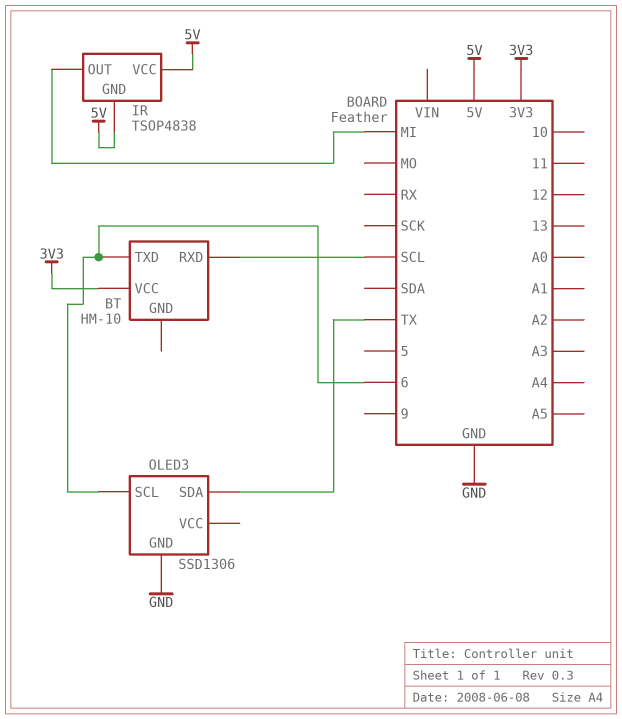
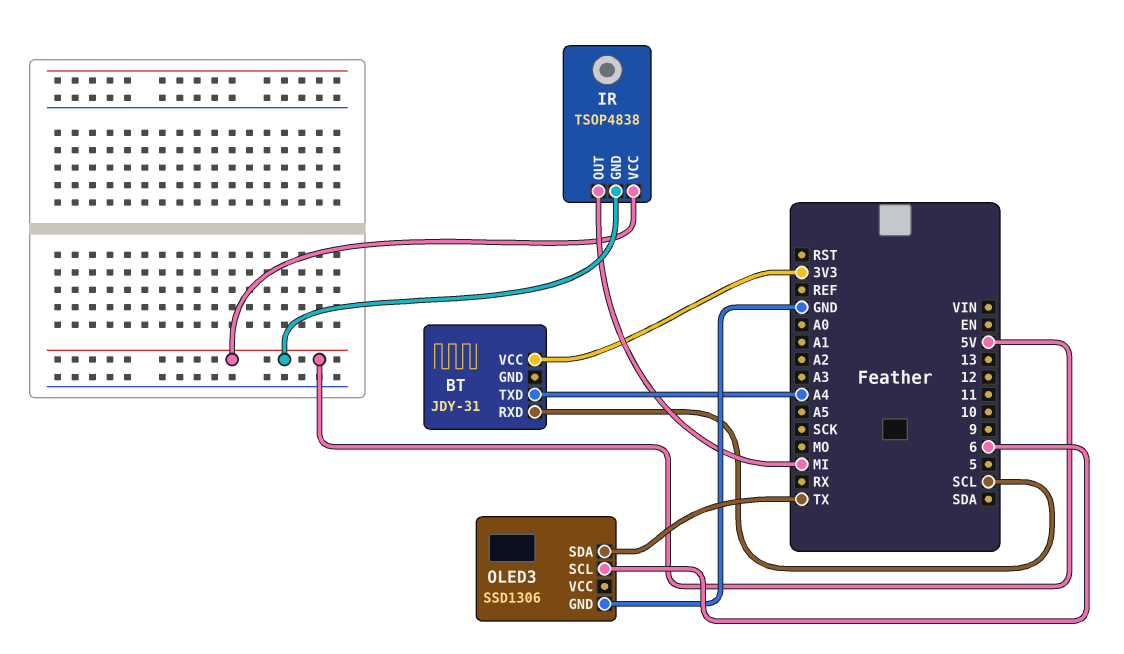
BT: HM-10 -> JDY-31
BT pin TXD: 6 -> A4

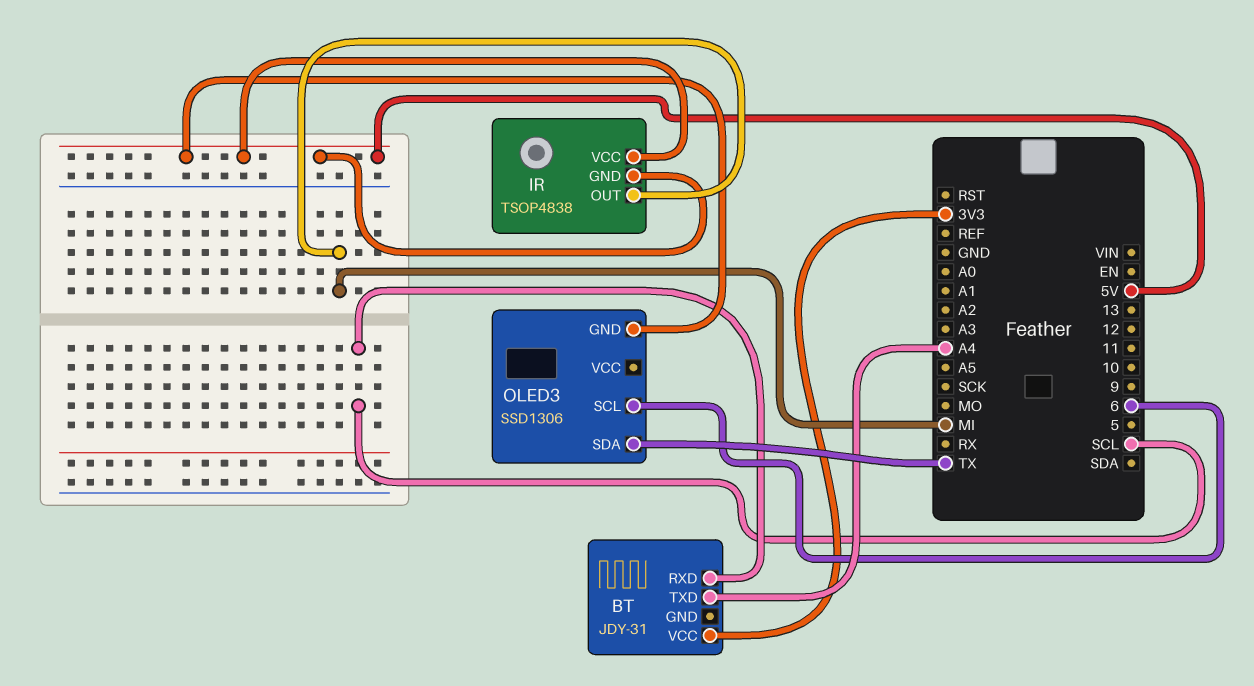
OLED3 pin GND: GND -> 5V

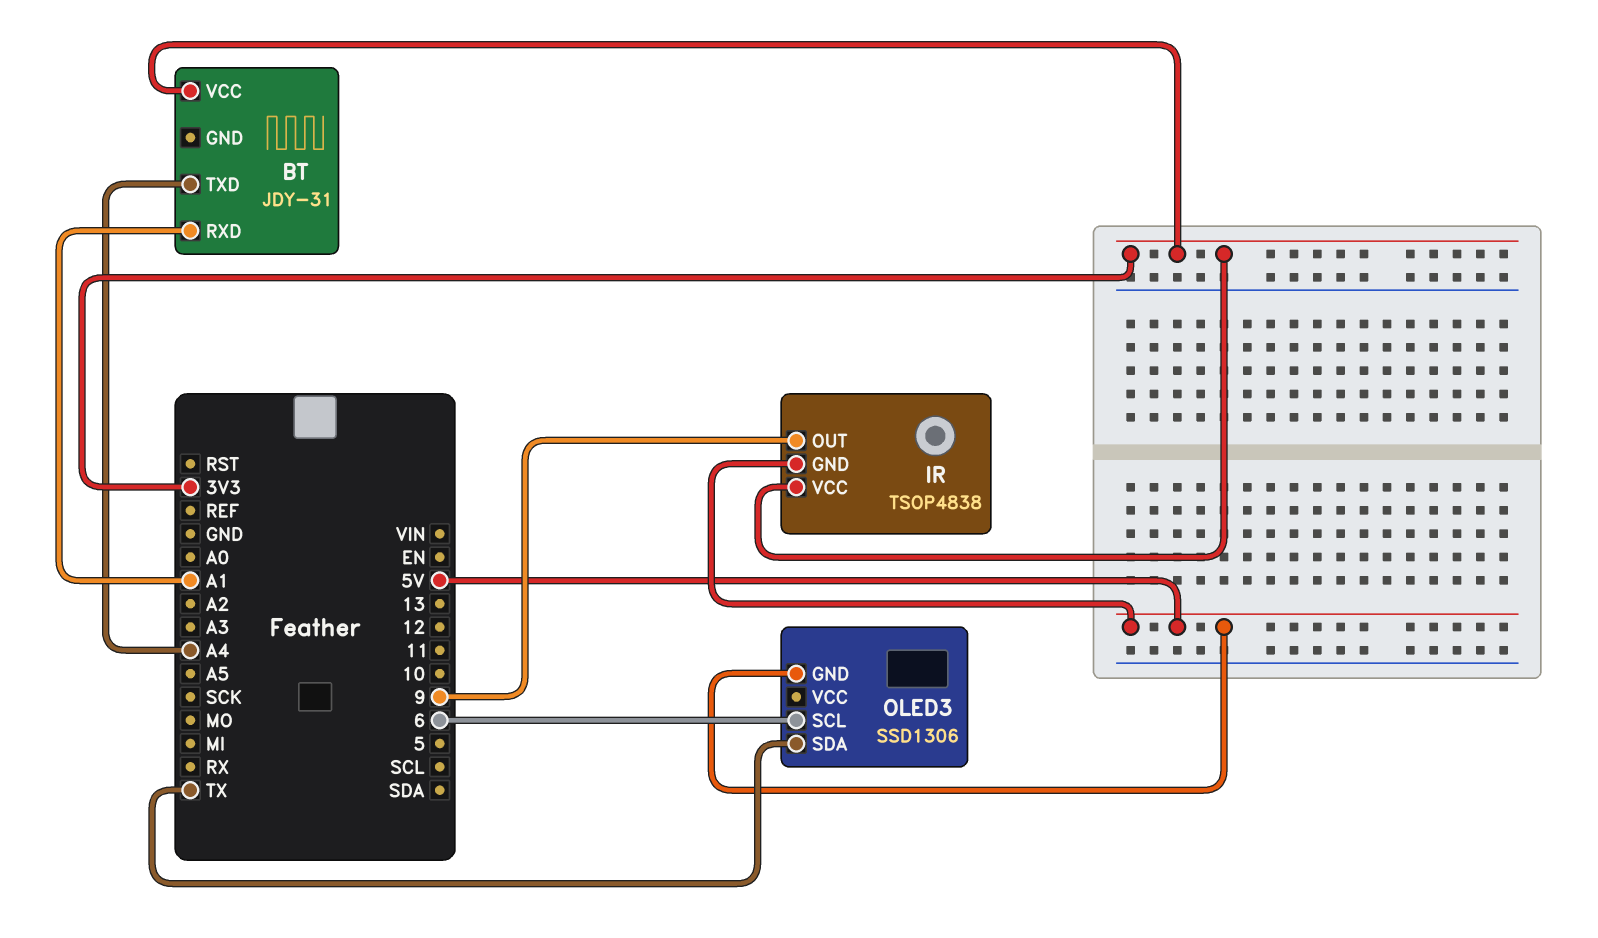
BT pin RXD: SCL -> A1
IR pin OUT: MI -> 9
IR pin VCC: 5V -> 3V3

